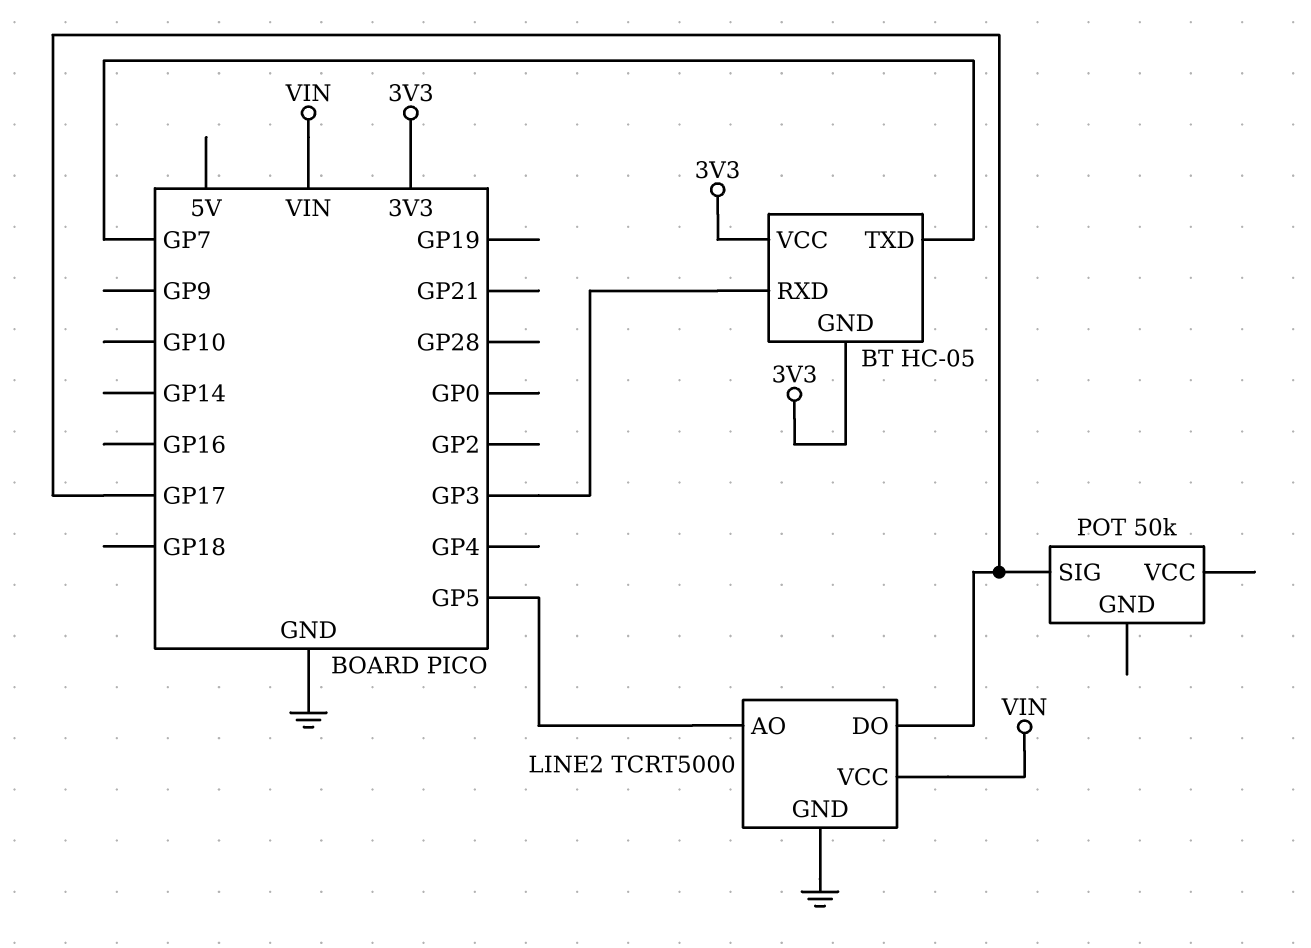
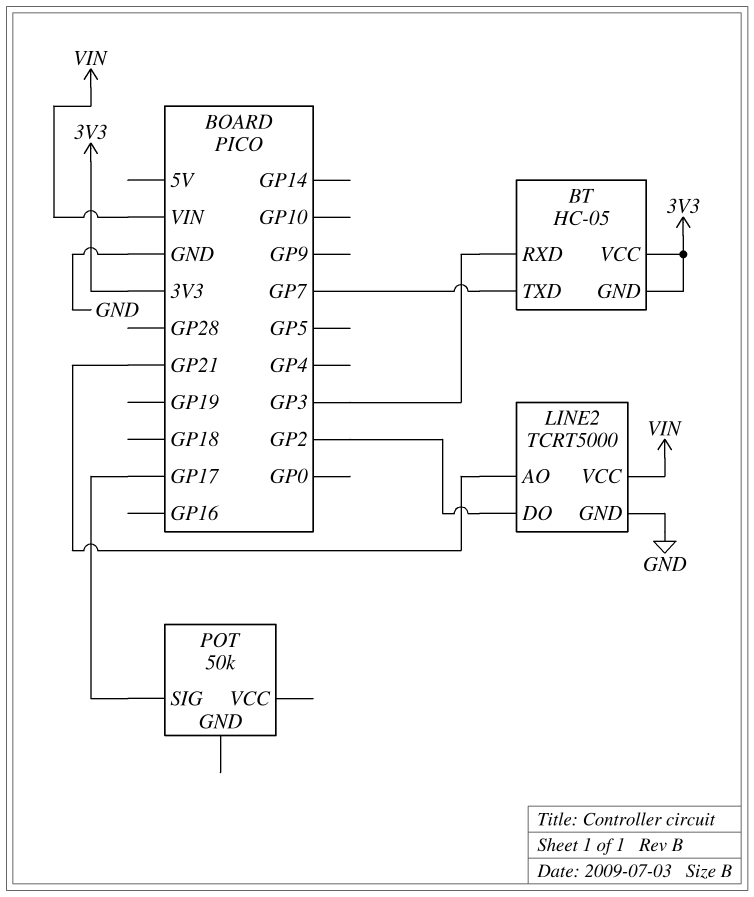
LINE2 pin AO: GP5 -> GP21
LINE2 pin DO: GP17 -> GP2

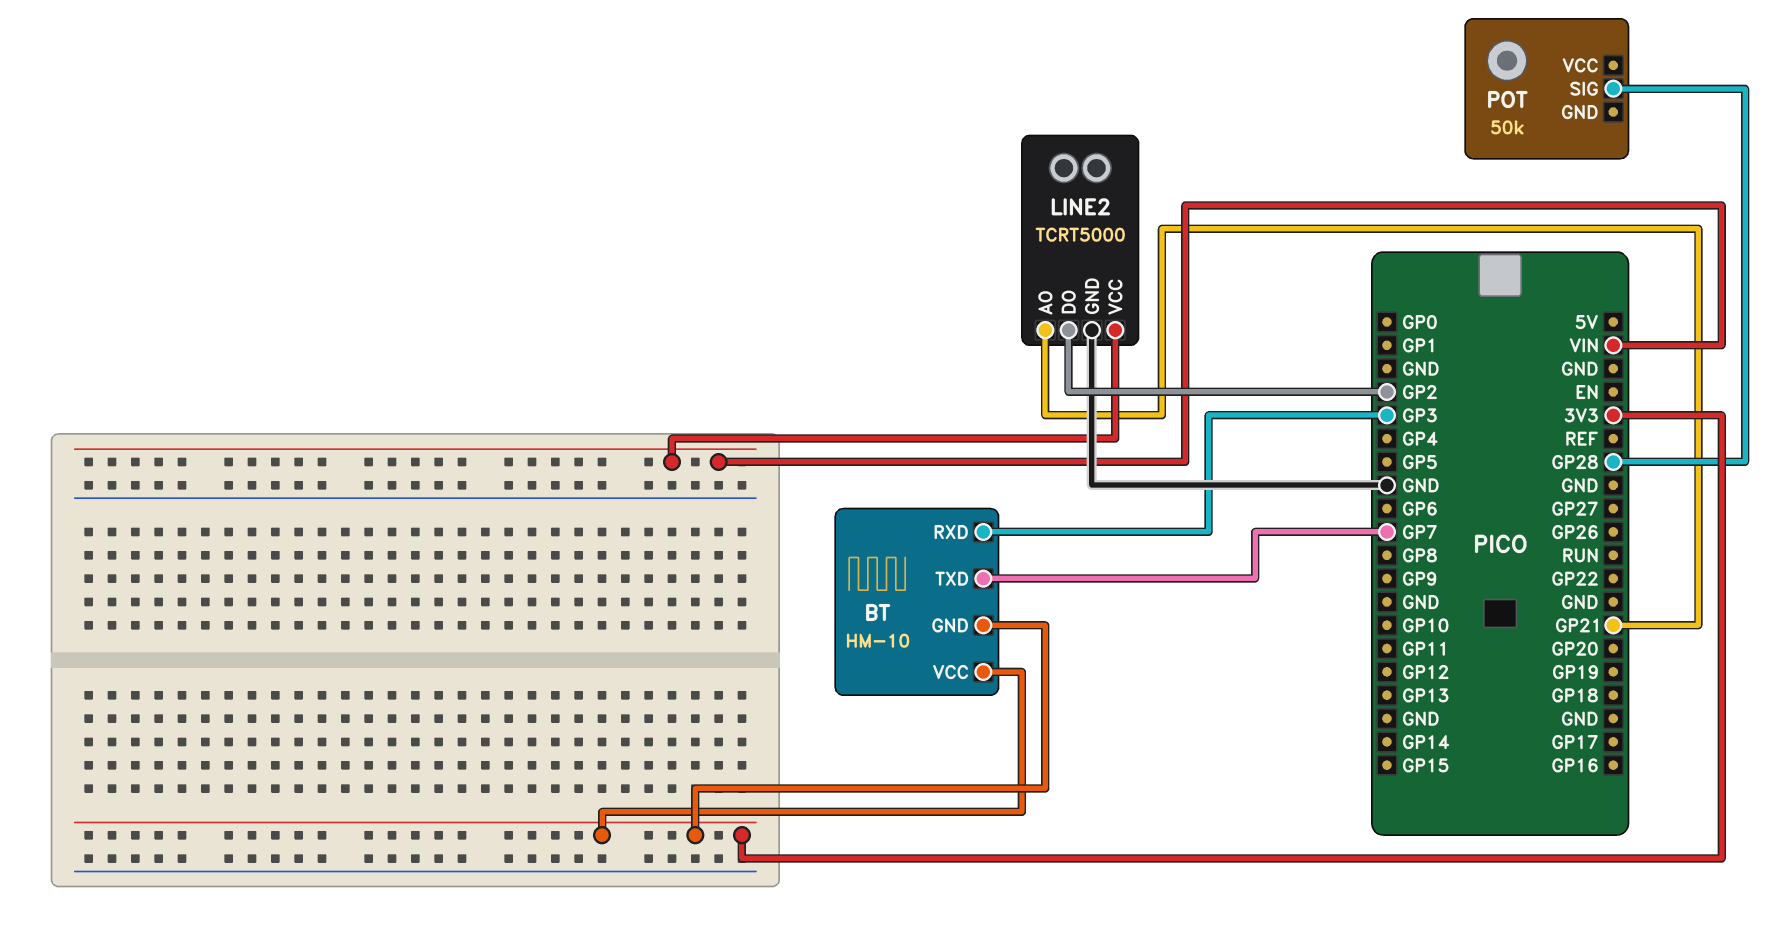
BT: HC-05 -> HM-10
POT pin SIG: GP17 -> GP28

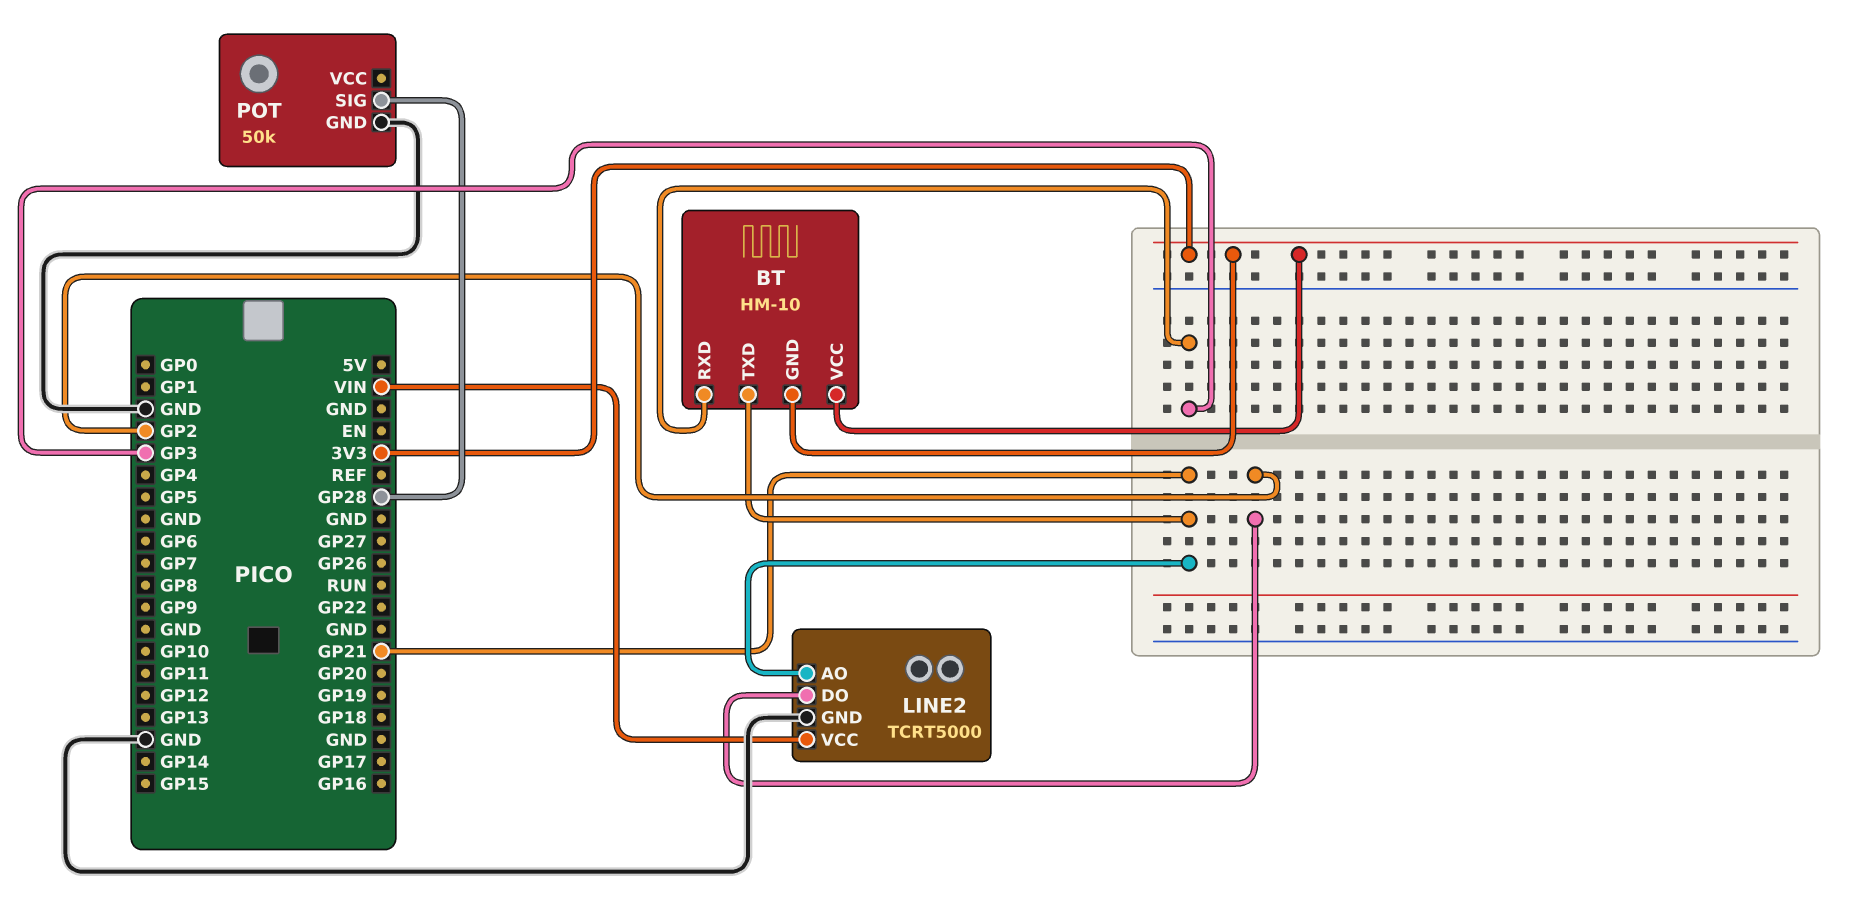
BT pin TXD: GP7 -> GP21
POT pin GND: none -> GND

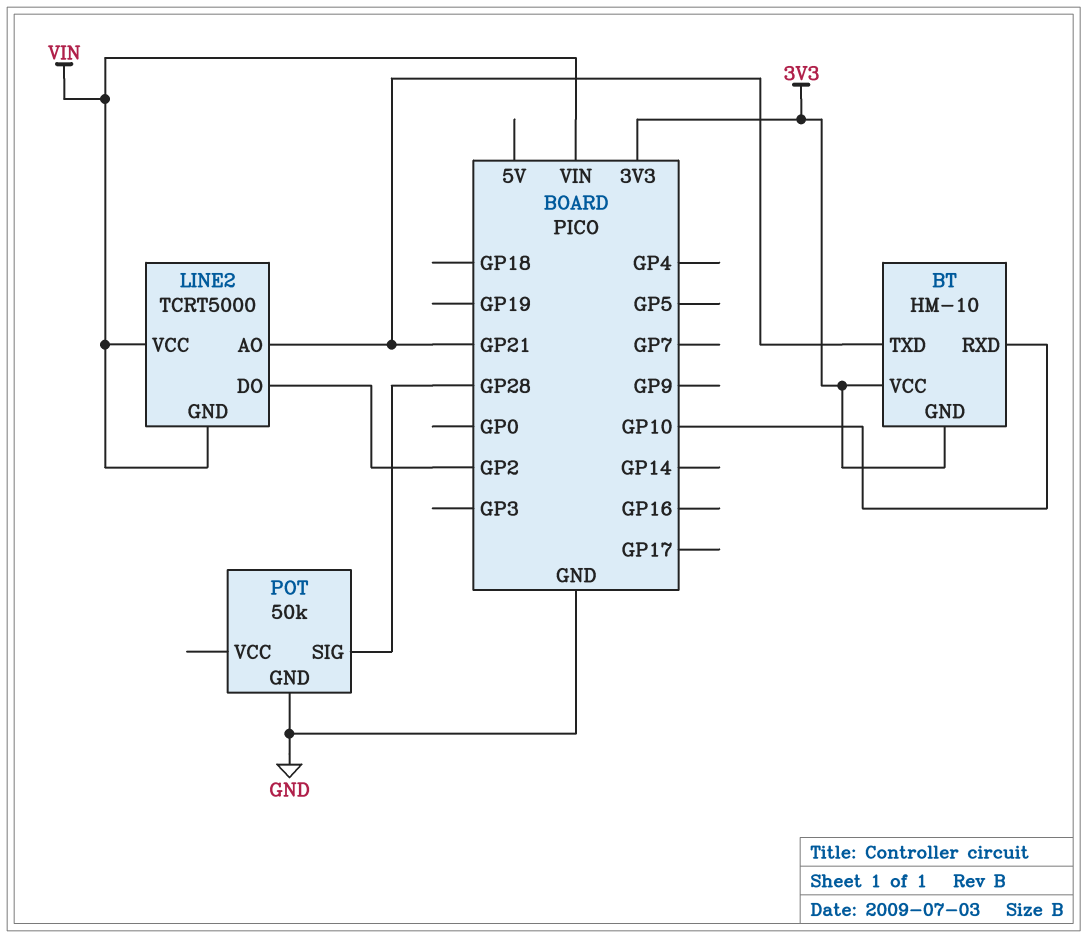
BT pin RXD: GP3 -> GP10
LINE2 pin GND: GND -> VIN

